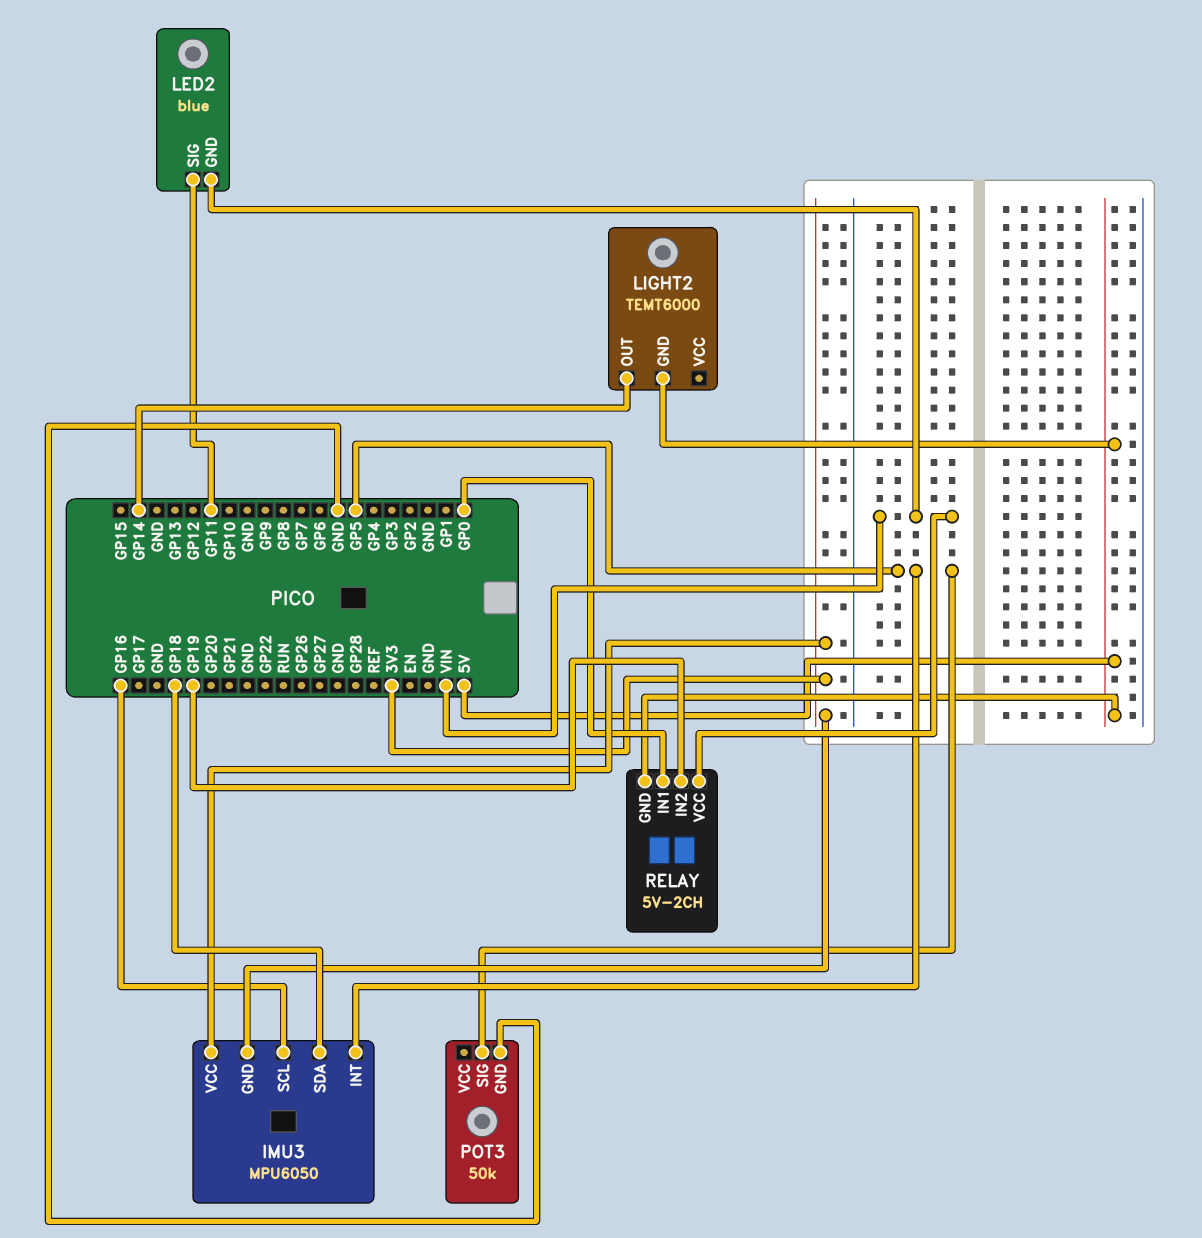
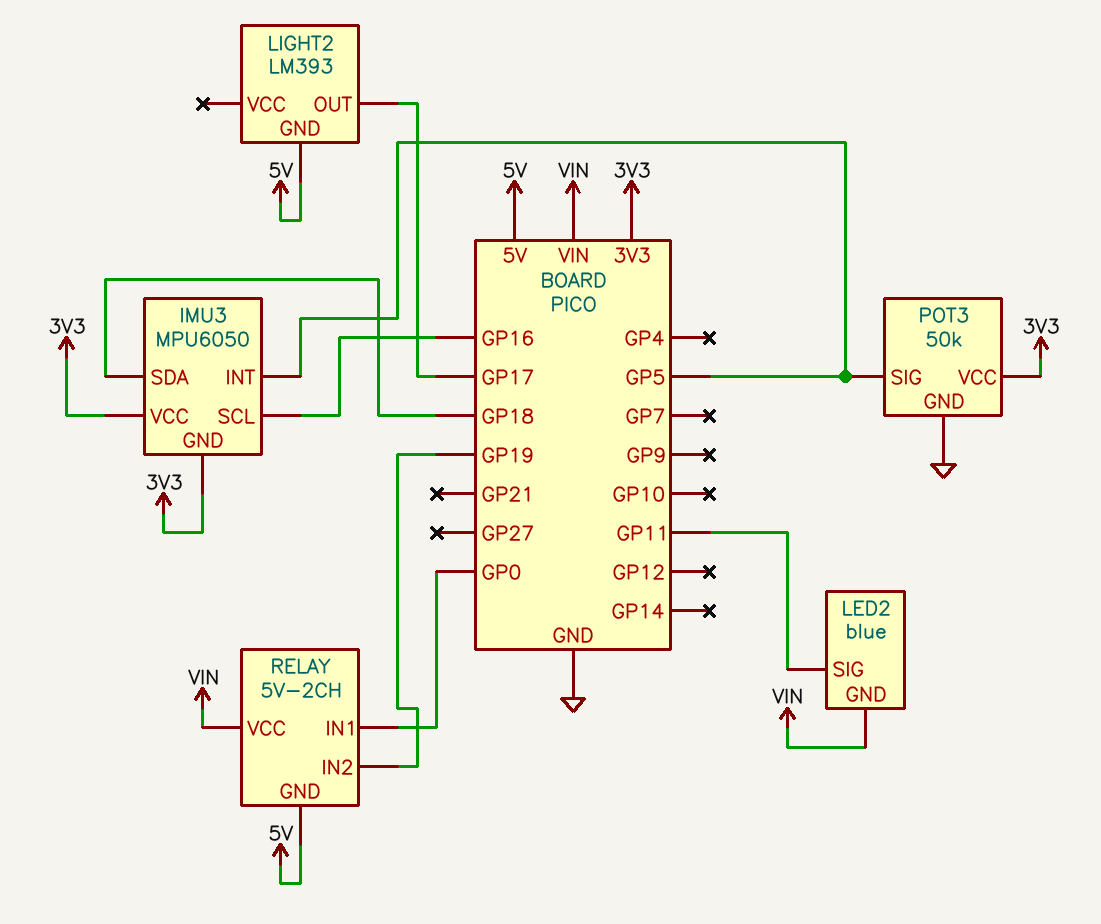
LIGHT2: TEMT6000 -> LM393
LIGHT2 pin OUT: GP14 -> GP17
POT3 pin VCC: none -> 3V3

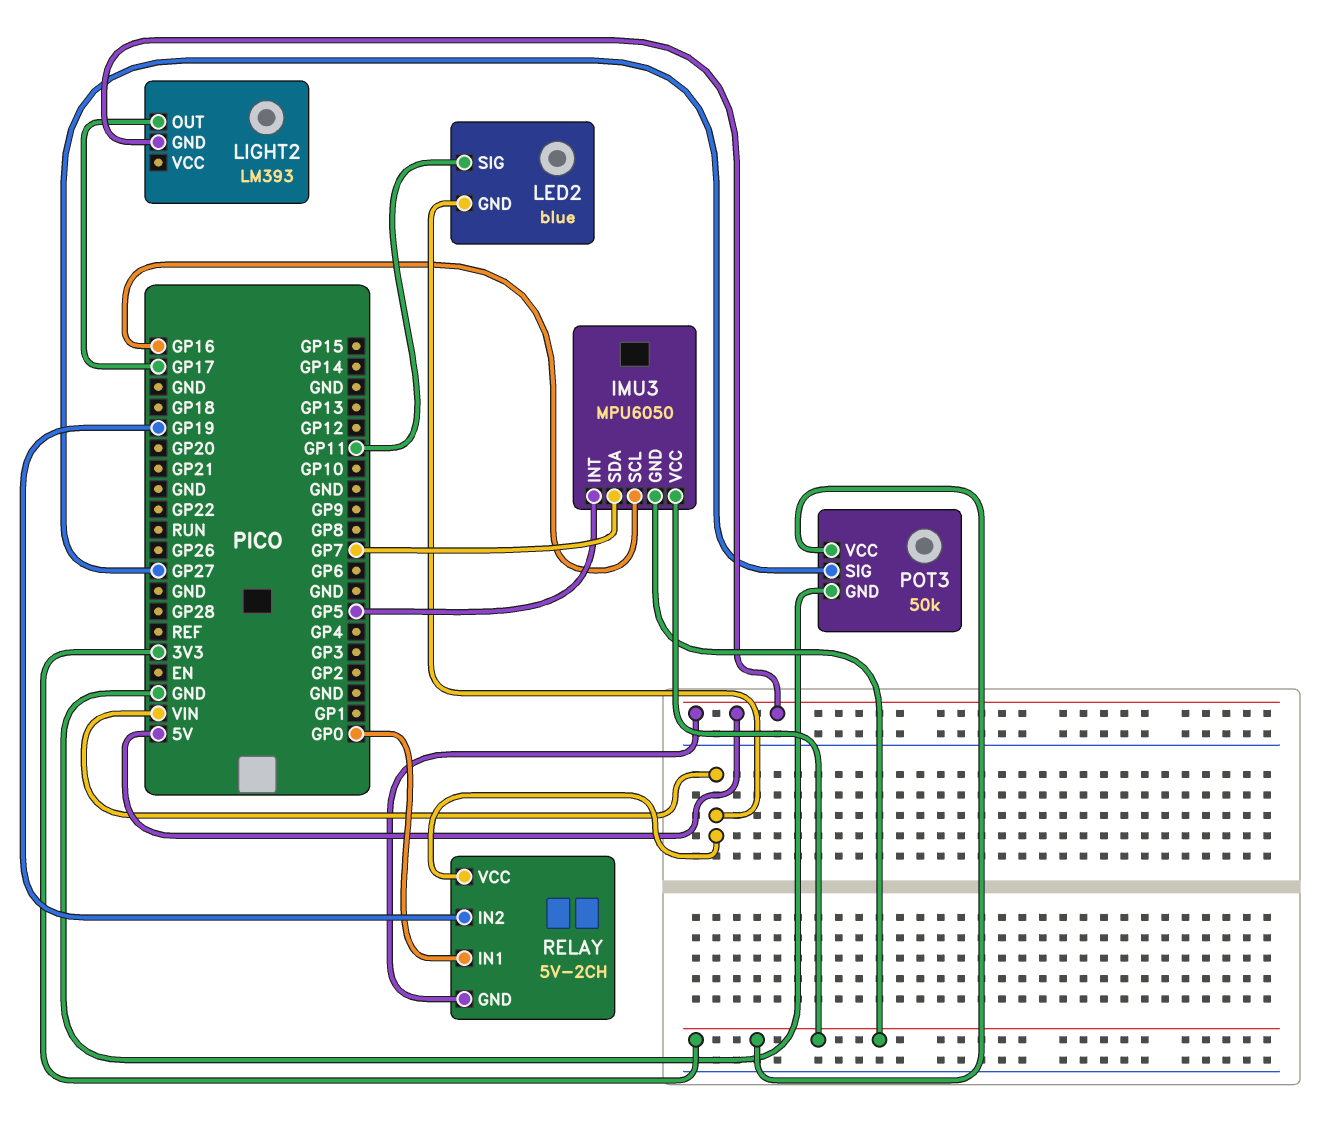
IMU3 pin SDA: GP18 -> GP7
POT3 pin SIG: GP5 -> GP27

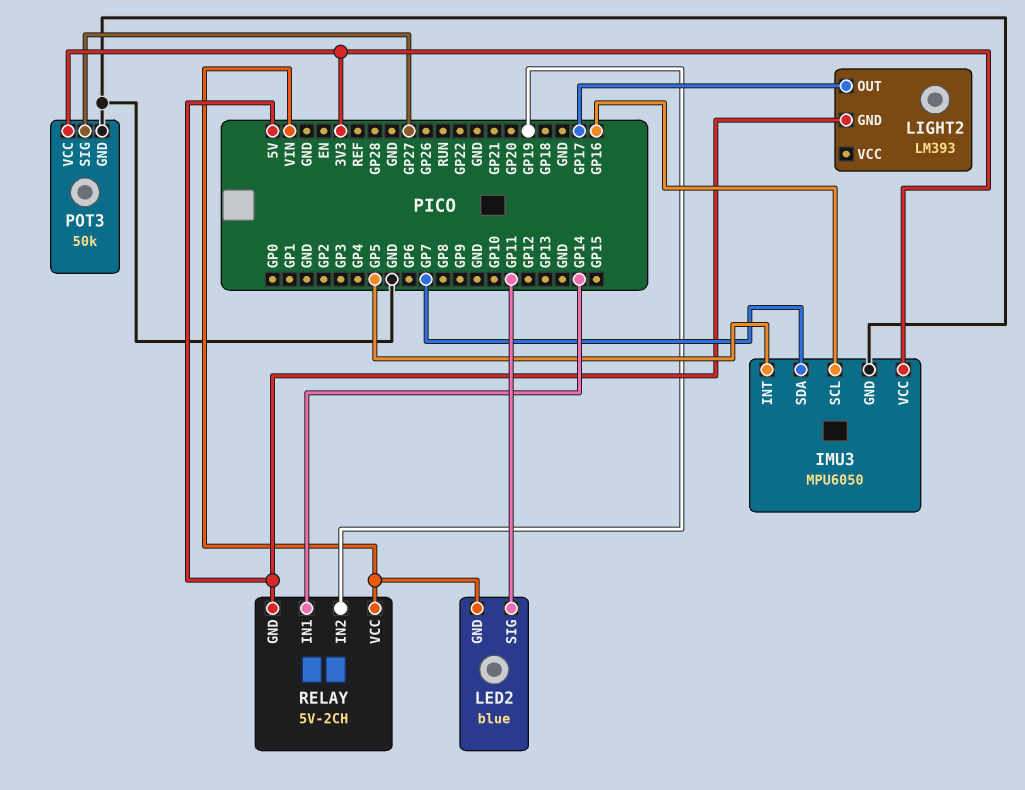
IMU3 pin GND: 3V3 -> GND
RELAY pin IN1: GP0 -> GP14

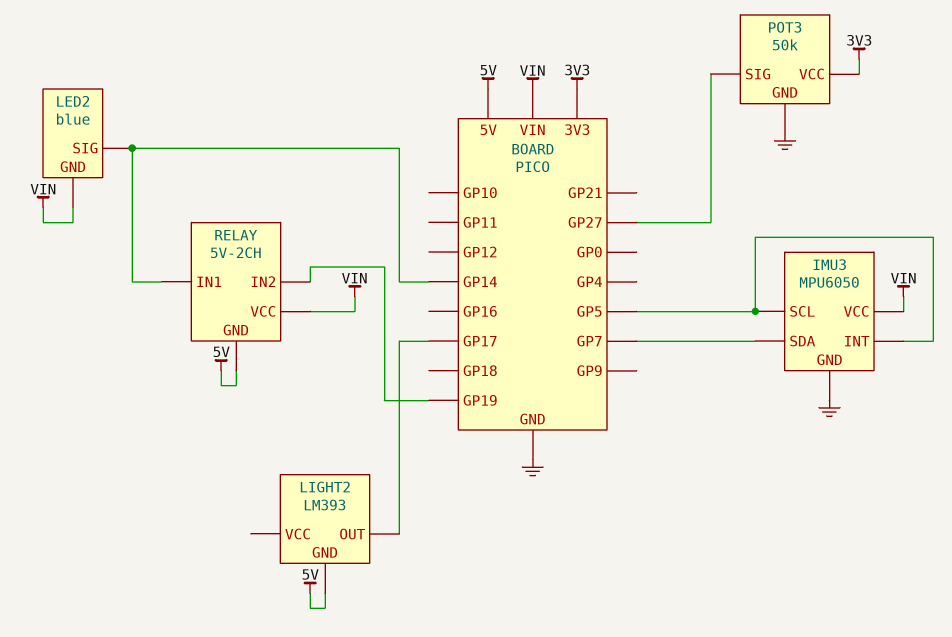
IMU3 pin SCL: GP16 -> GP5
IMU3 pin VCC: 3V3 -> VIN
LED2 pin SIG: GP11 -> GP14

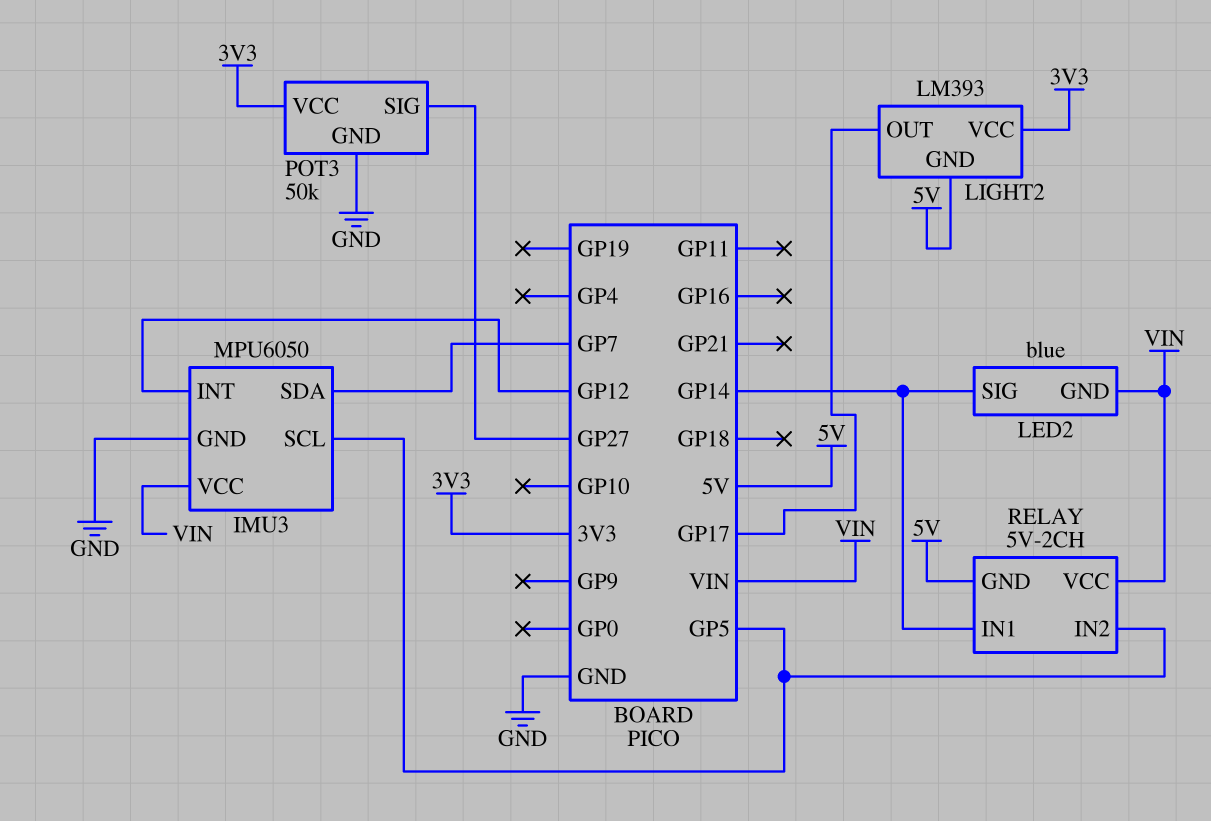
IMU3 pin INT: GP5 -> GP12
LIGHT2 pin VCC: none -> 3V3
RELAY pin IN2: GP19 -> GP5

